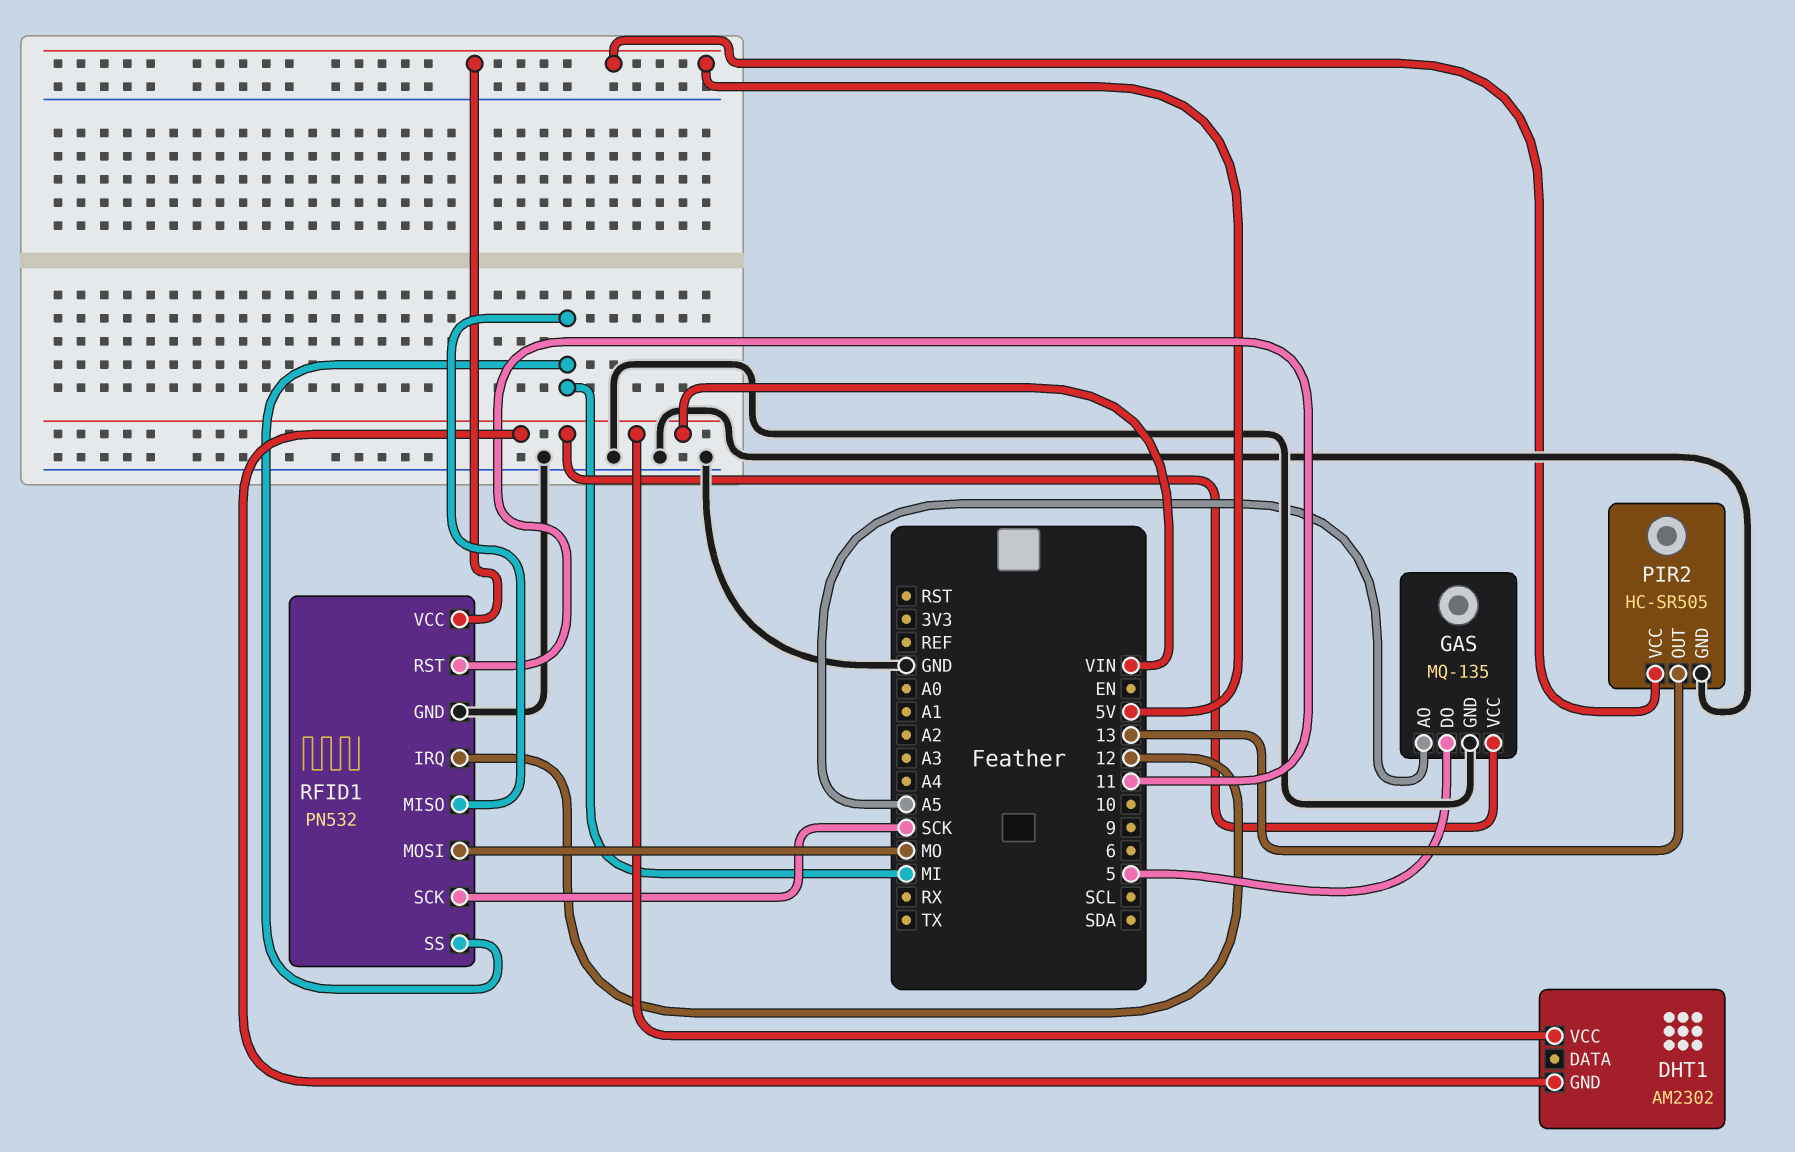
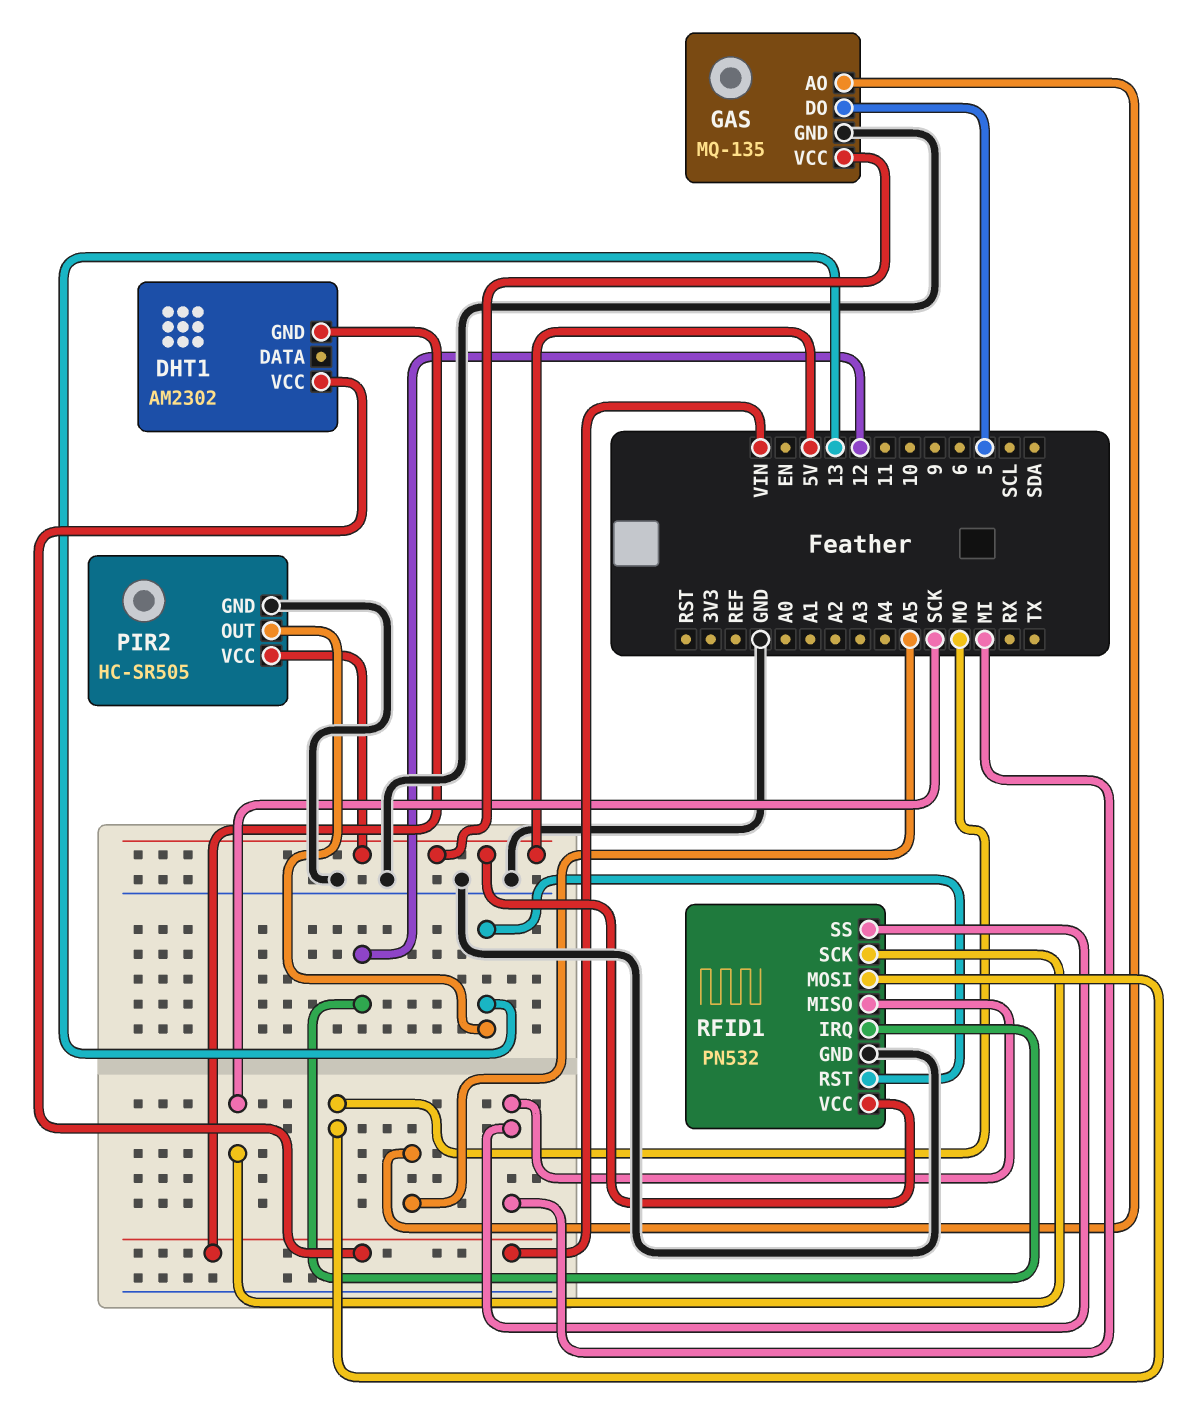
GAS pin VCC: VIN -> 5V
RFID1 pin RST: 11 -> 13

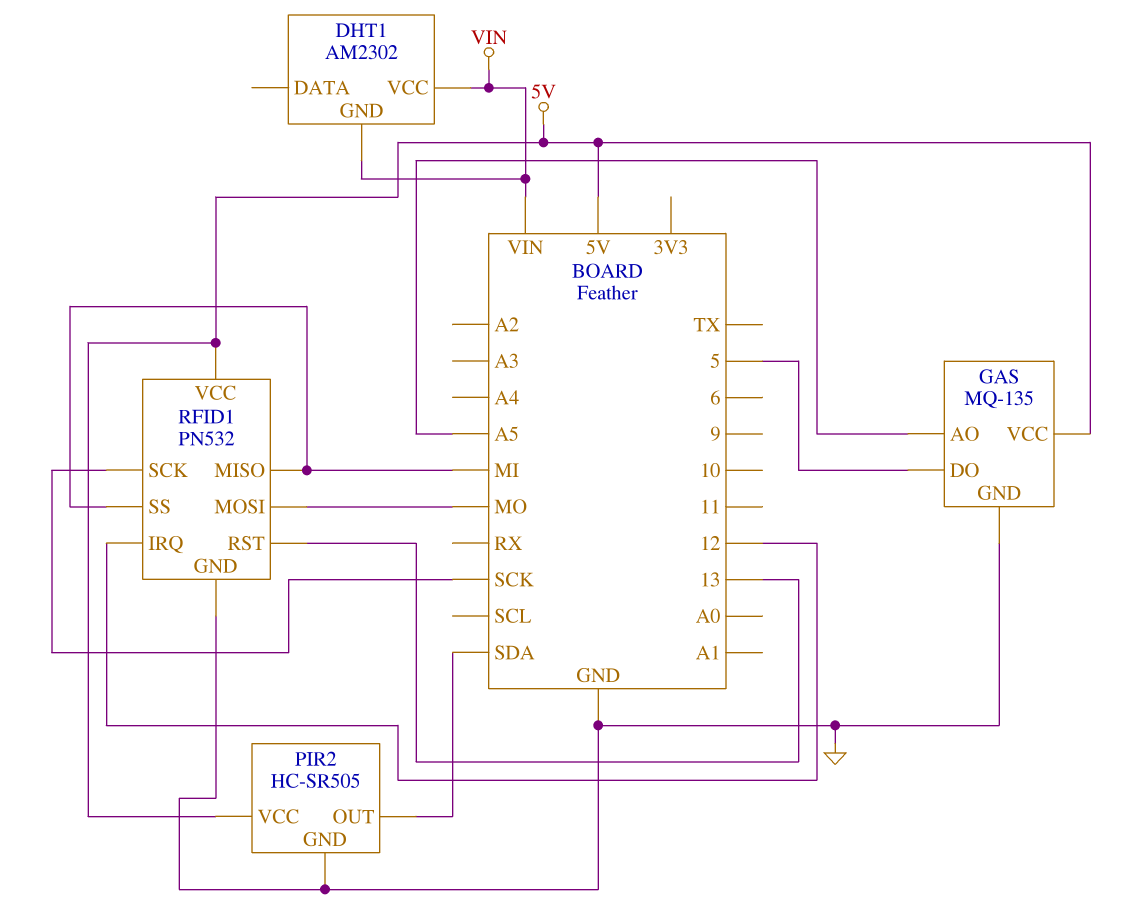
PIR2 pin OUT: 13 -> SDA

